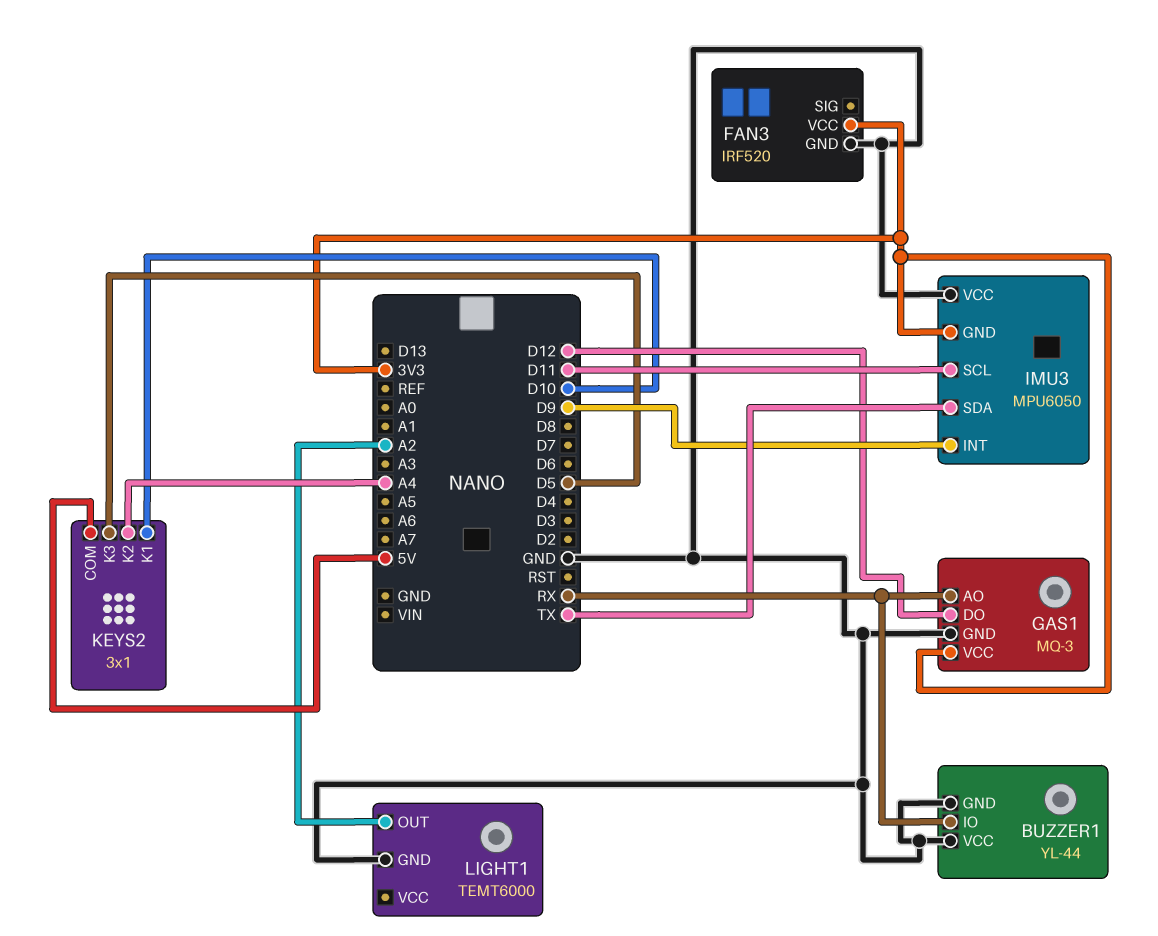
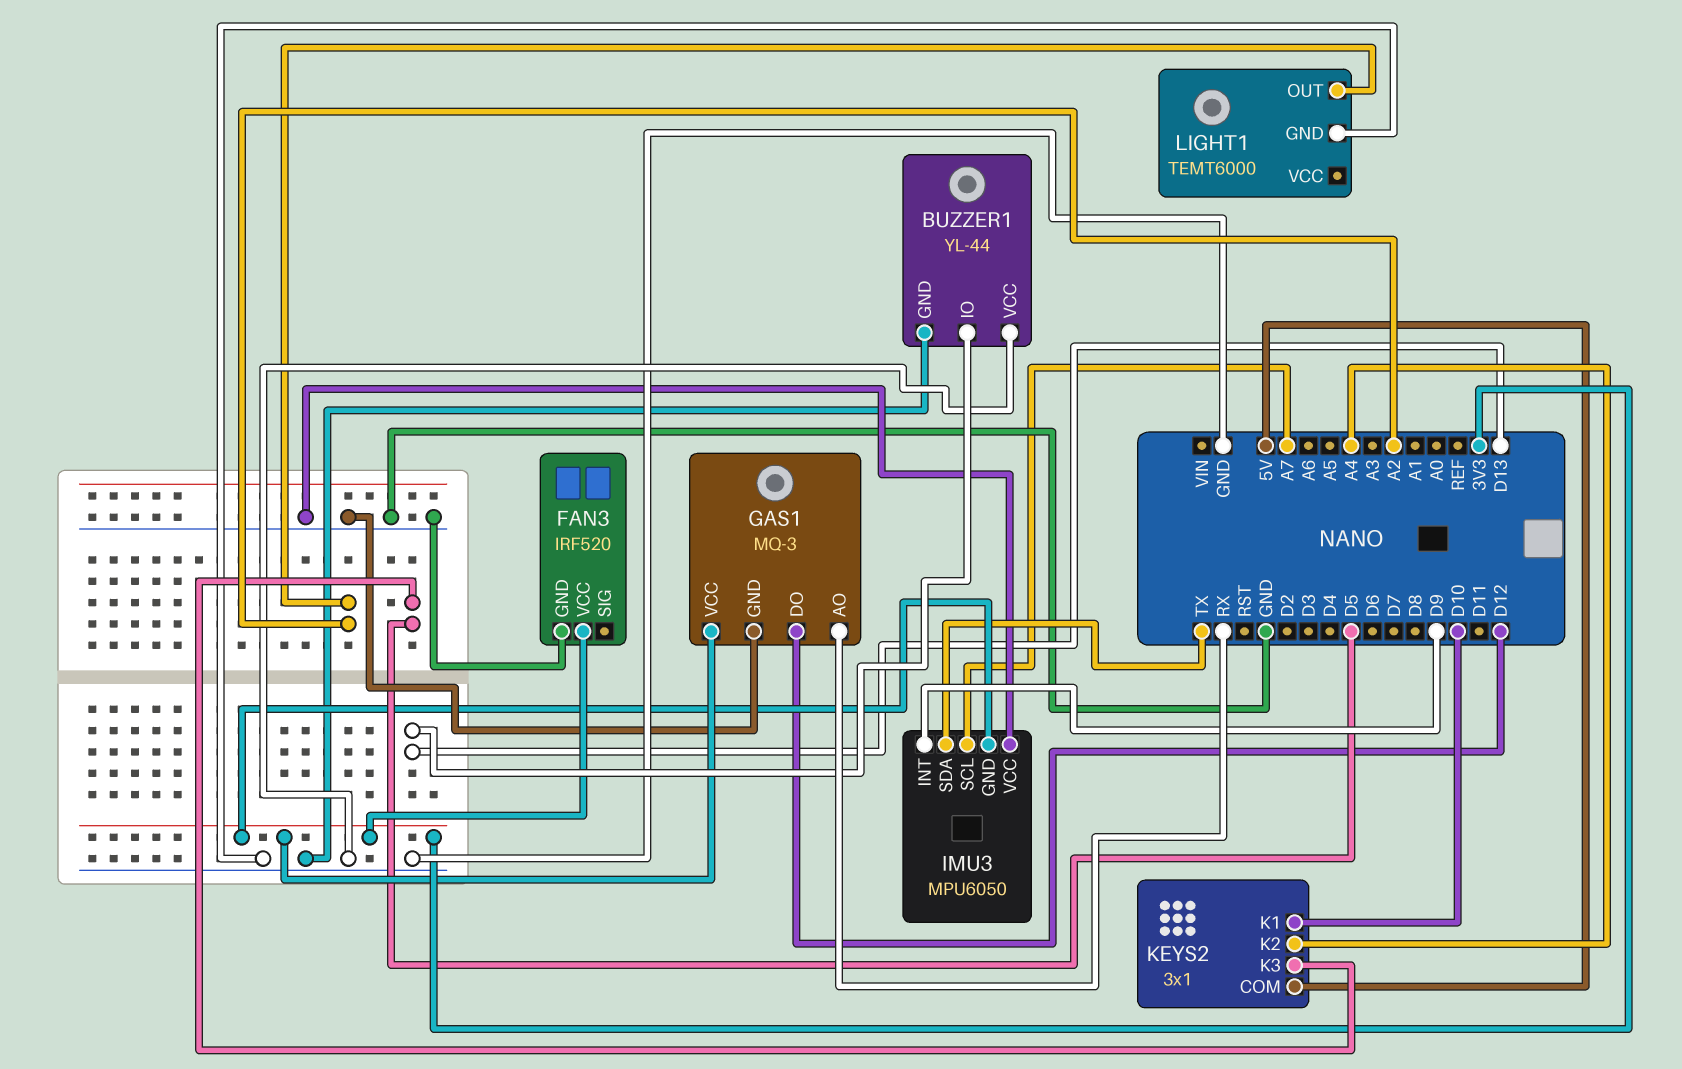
BUZZER1 pin IO: RX -> D13
IMU3 pin SCL: D11 -> A7

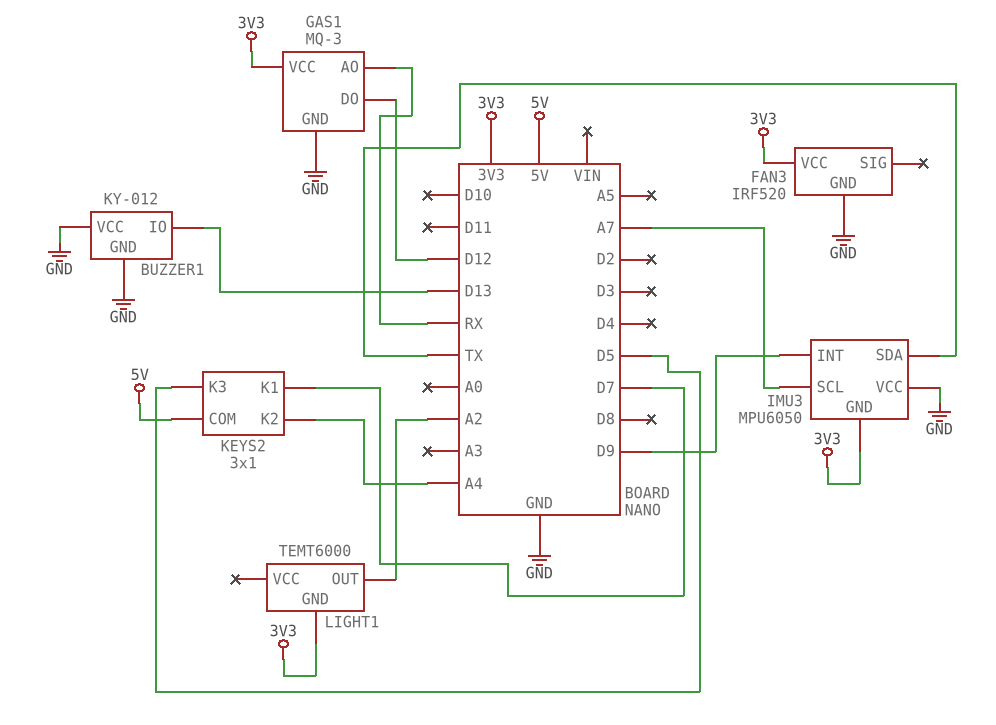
BUZZER1: YL-44 -> KY-012
KEYS2 pin K1: D10 -> D7
LIGHT1 pin GND: GND -> 3V3

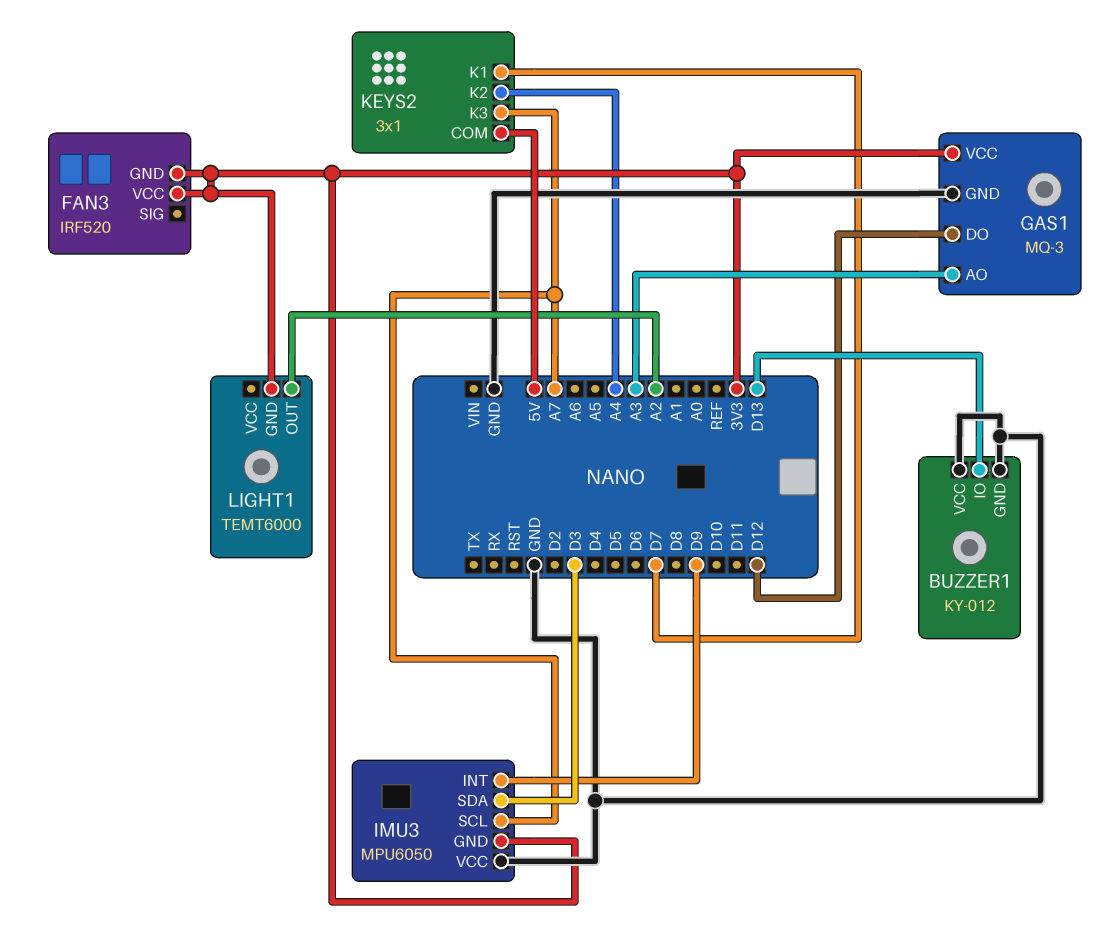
FAN3 pin GND: GND -> 3V3
GAS1 pin AO: RX -> A3
IMU3 pin SDA: TX -> D3
KEYS2 pin K3: D5 -> A7

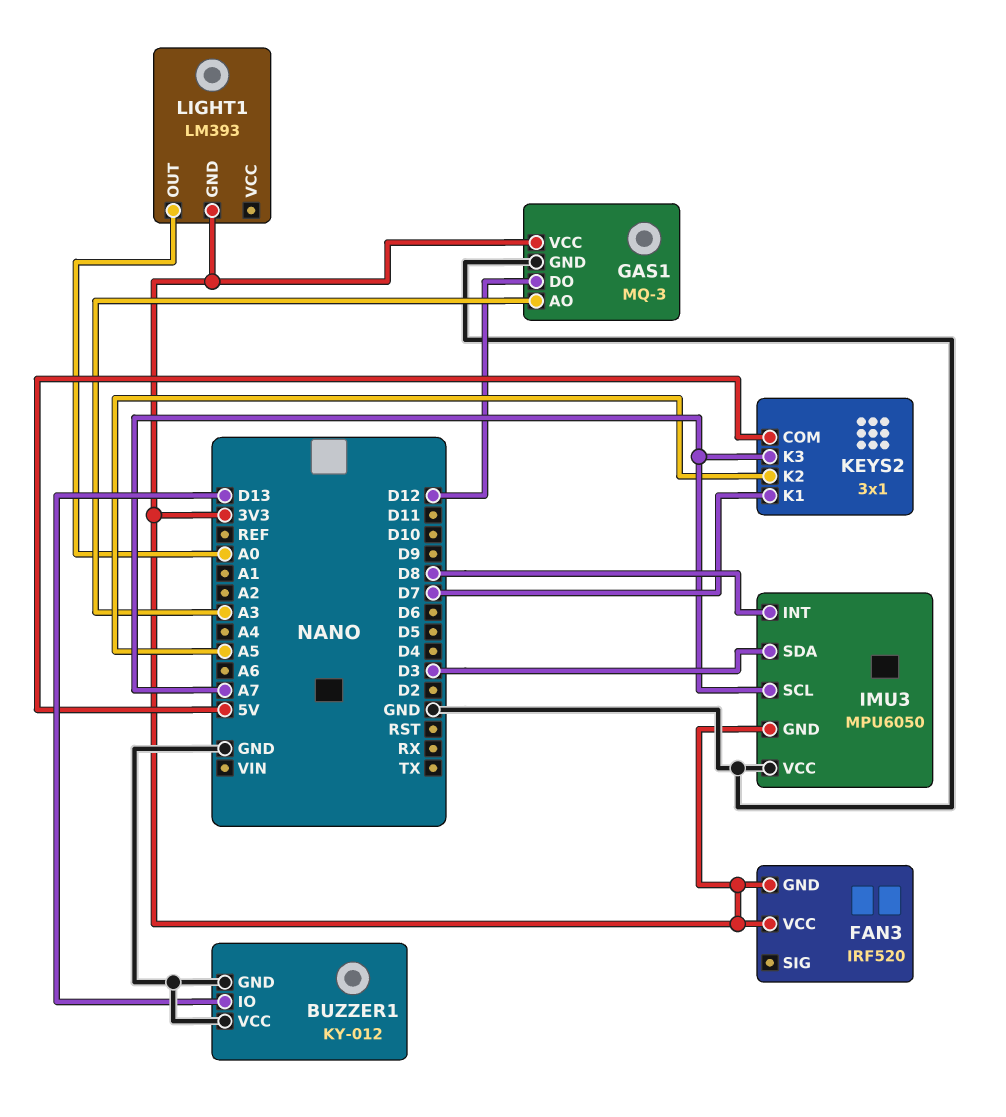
IMU3 pin INT: D9 -> D8
KEYS2 pin K2: A4 -> A5
LIGHT1: TEMT6000 -> LM393
LIGHT1 pin OUT: A2 -> A0

